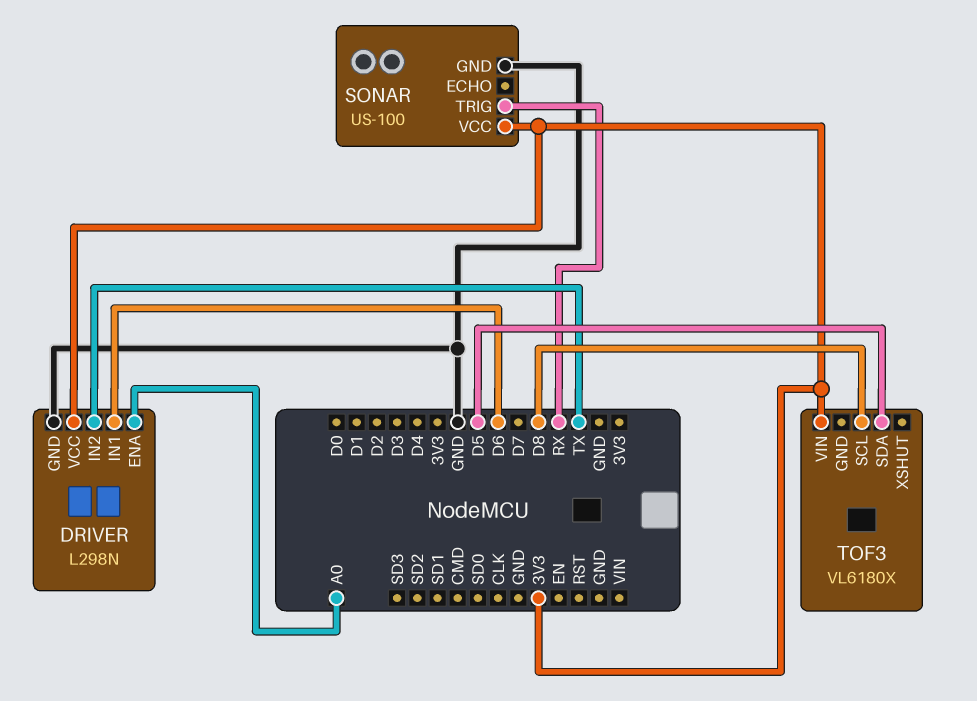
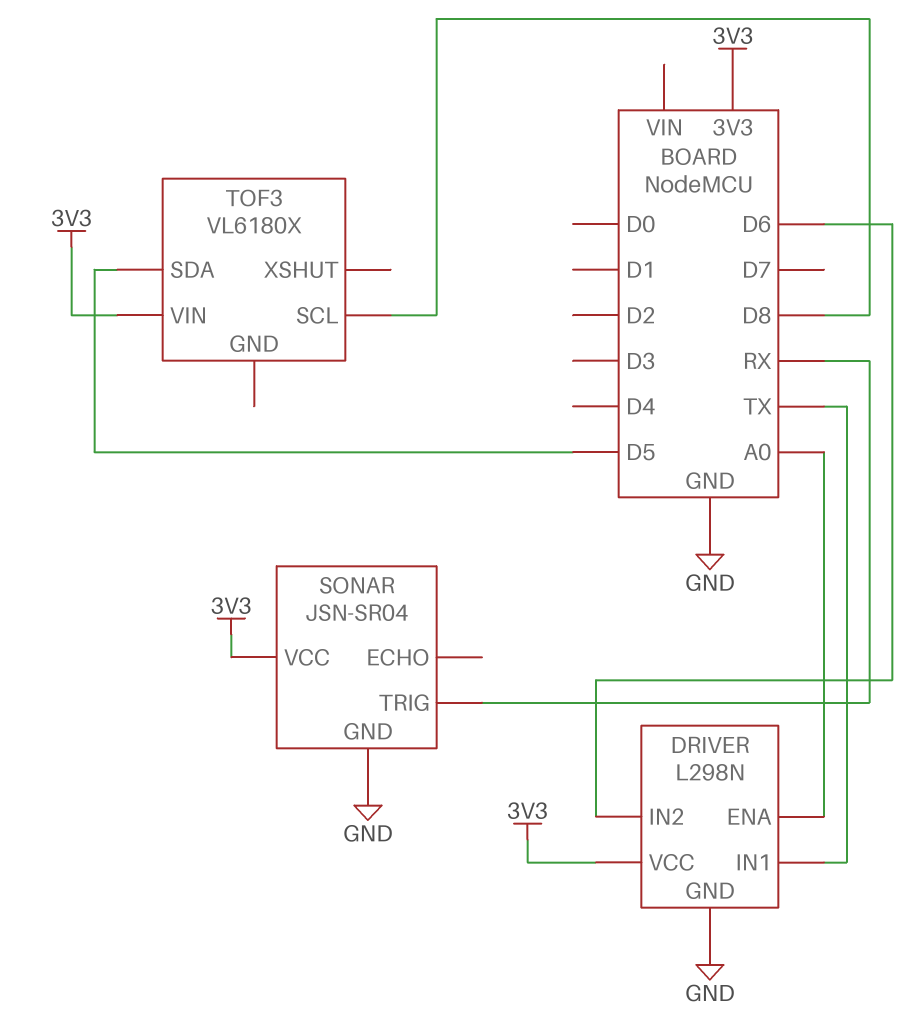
DRIVER pin IN1: D6 -> TX
DRIVER pin IN2: TX -> D6
SONAR: US-100 -> JSN-SR04

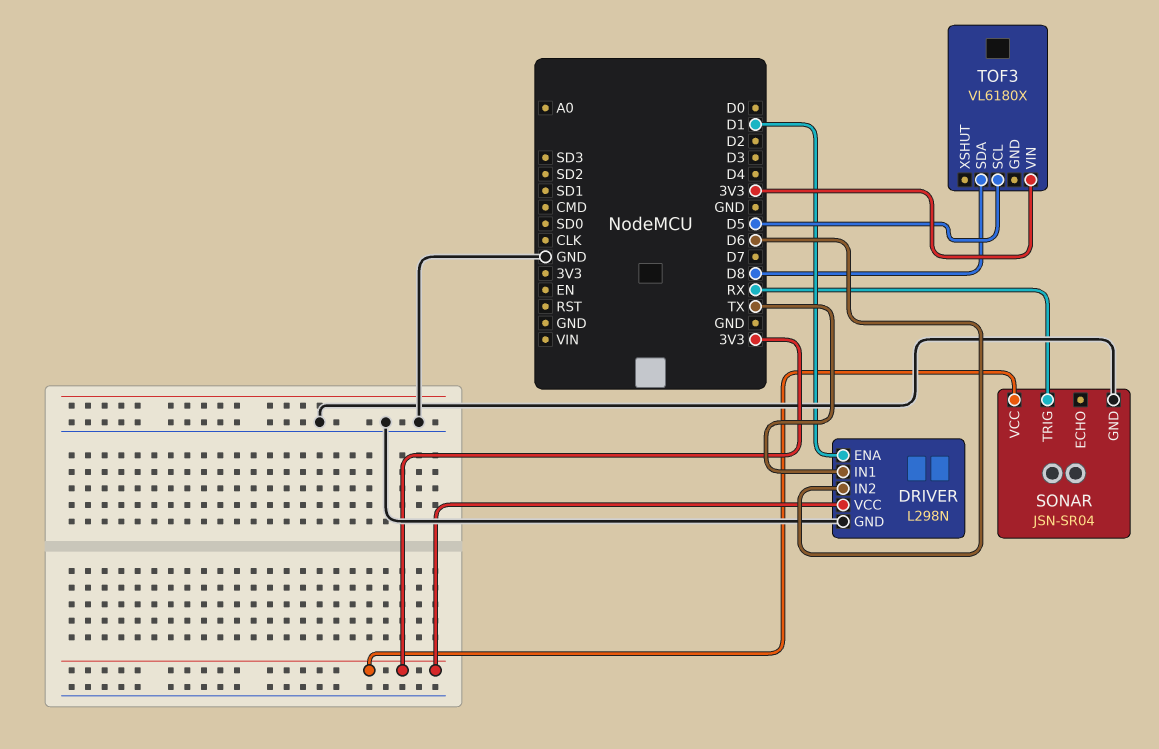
DRIVER pin ENA: A0 -> D1
TOF3 pin SCL: D8 -> D5
TOF3 pin SDA: D5 -> D8

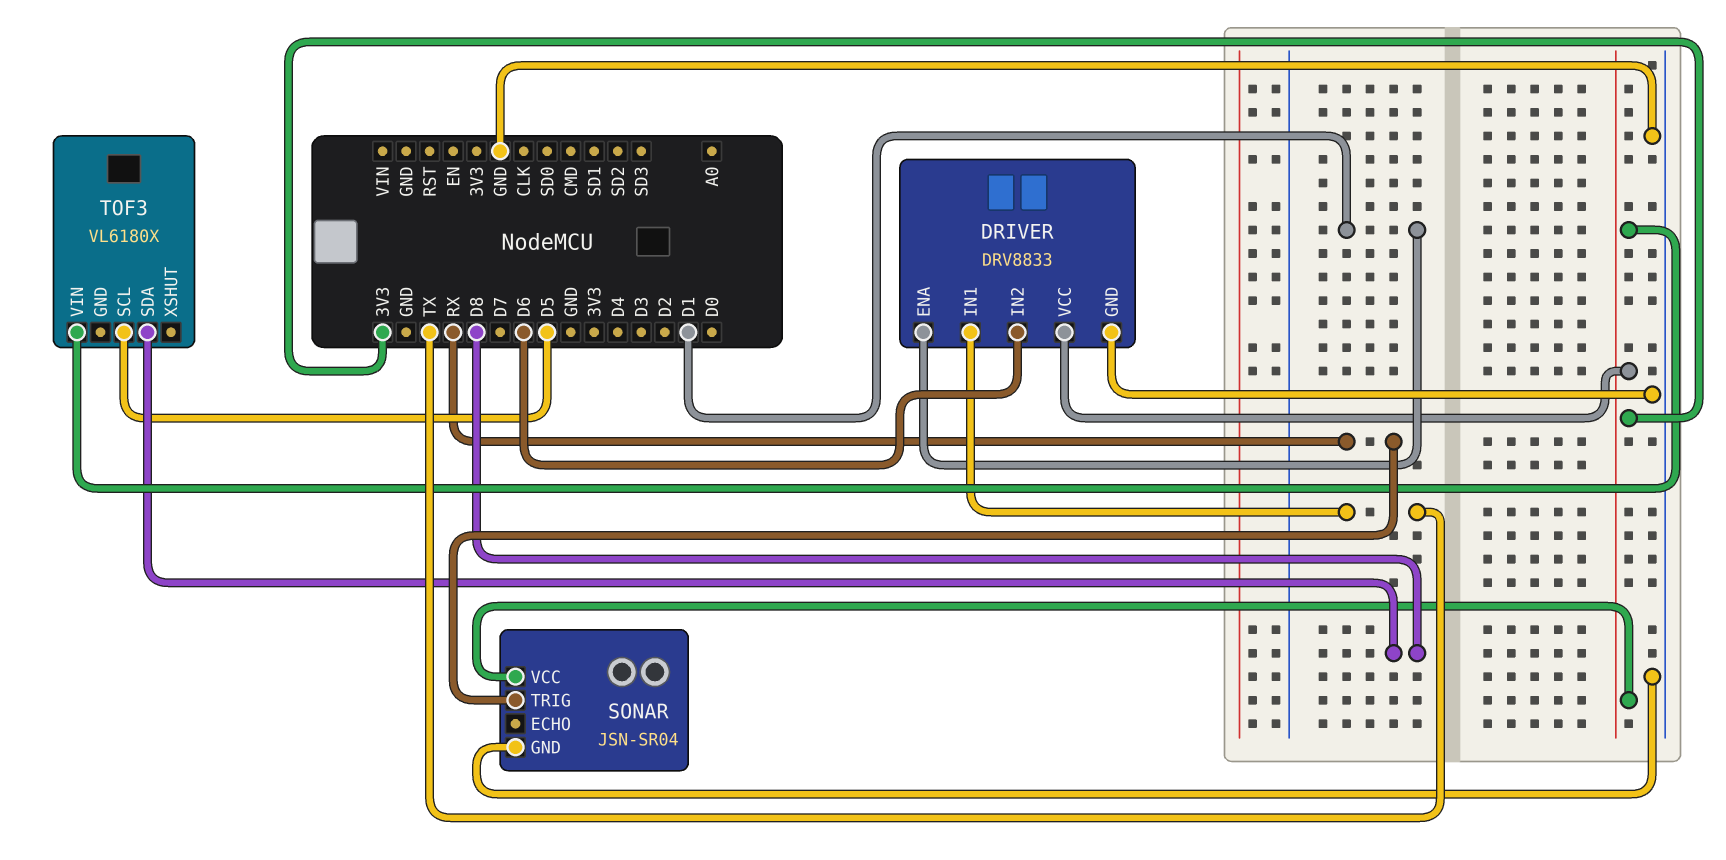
DRIVER: L298N -> DRV8833

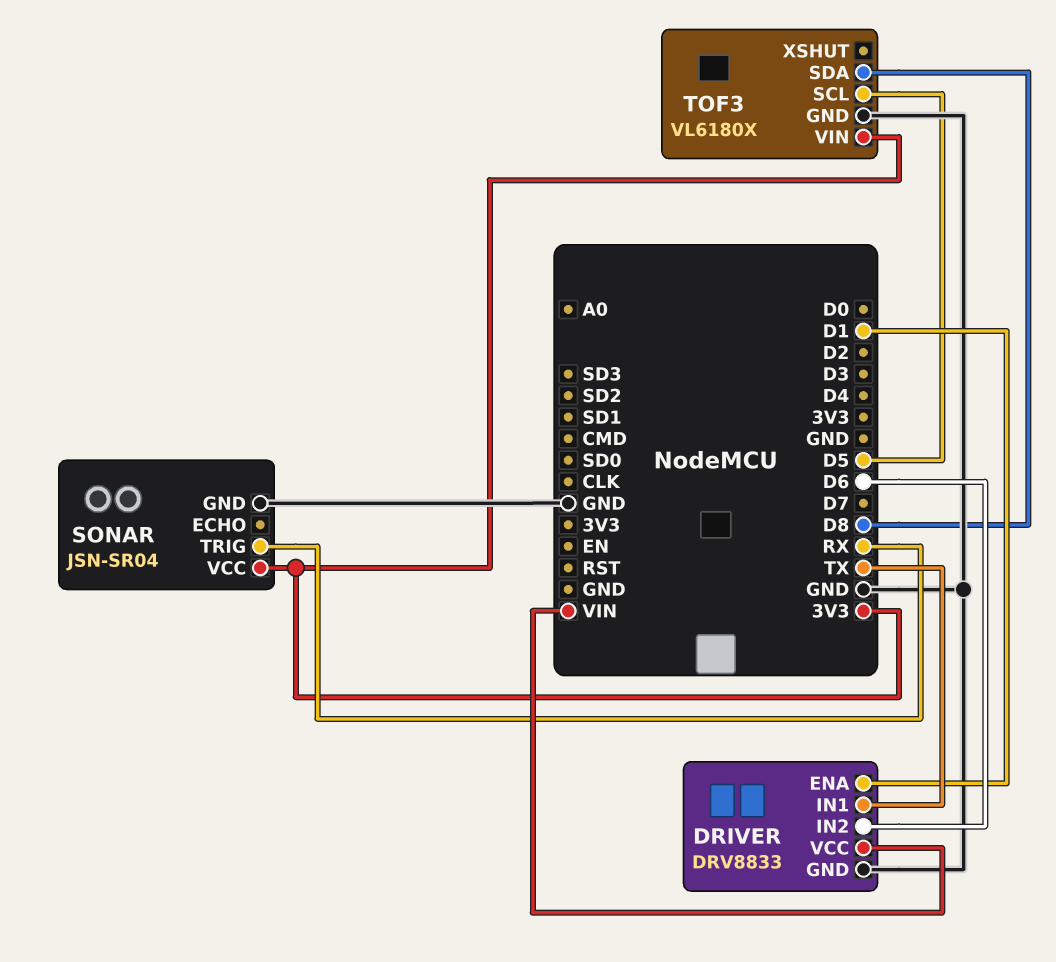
DRIVER pin VCC: 3V3 -> VIN
TOF3 pin GND: none -> GND

